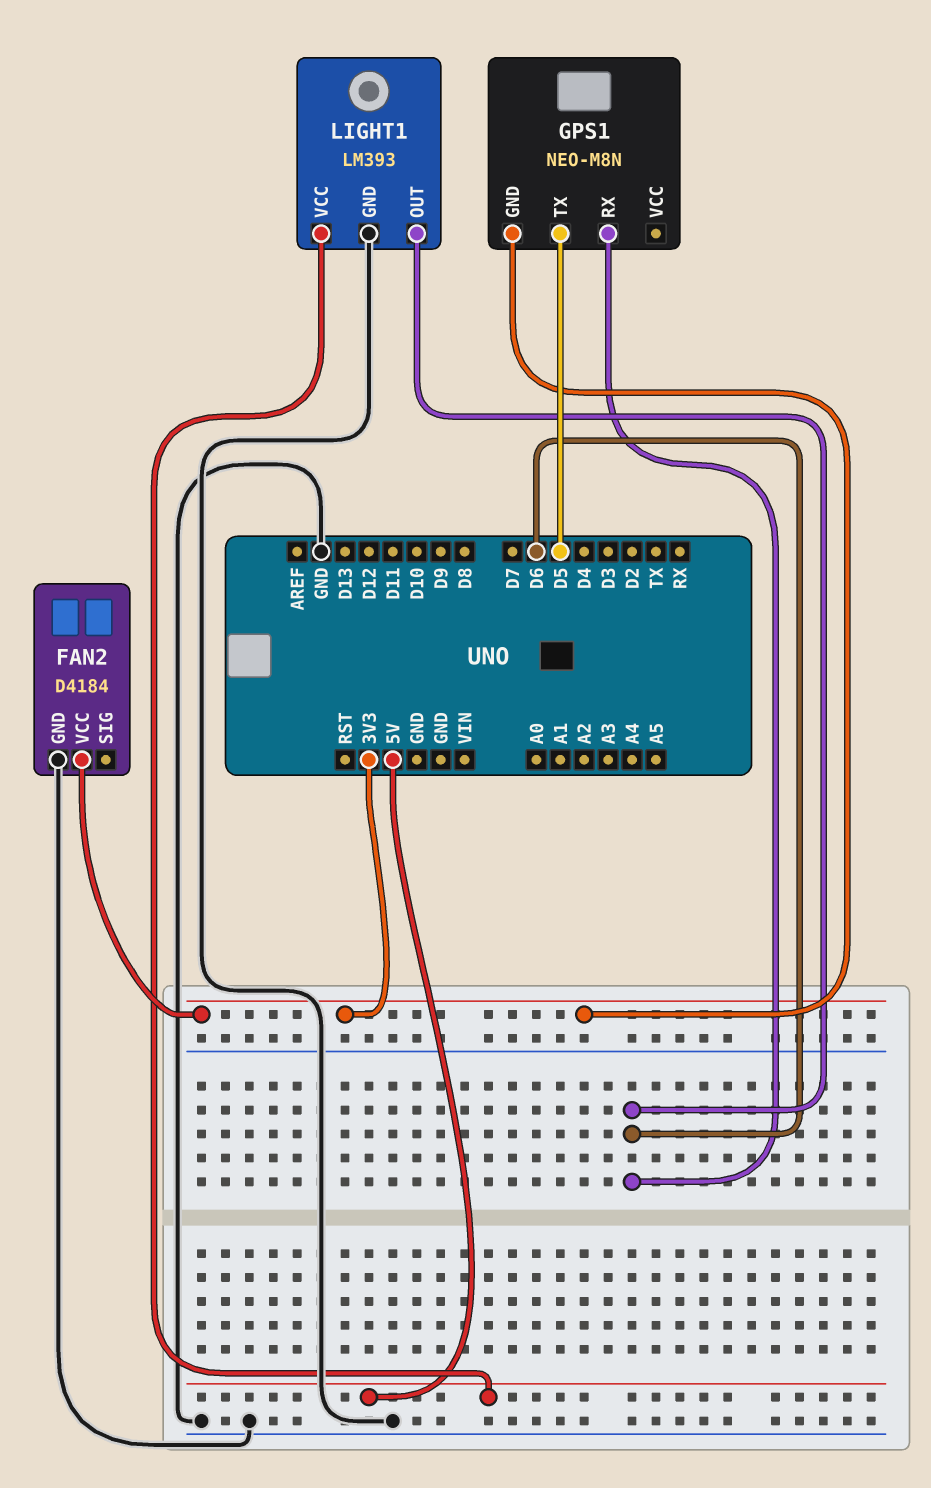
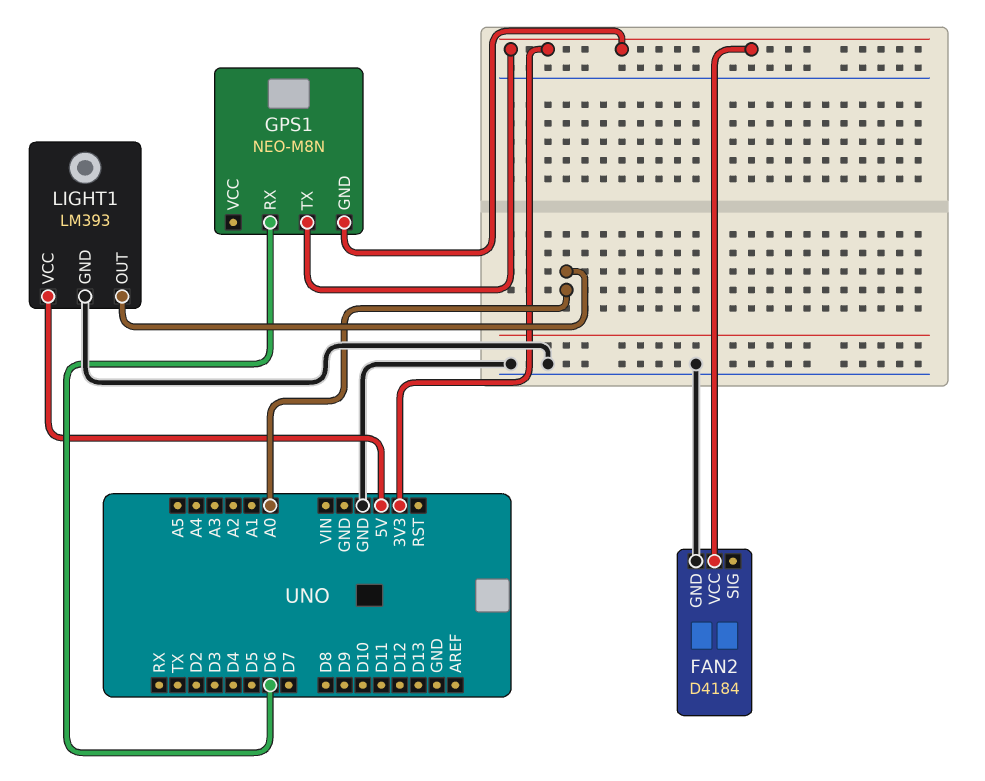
GPS1 pin TX: D5 -> 3V3
LIGHT1 pin OUT: D6 -> A0

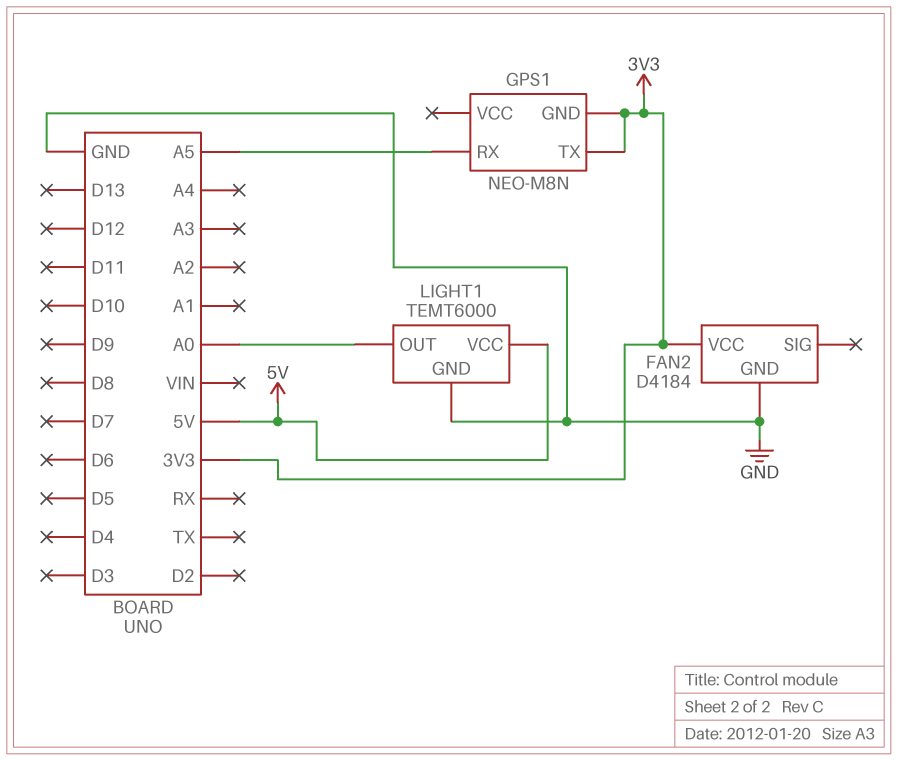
GPS1 pin RX: D6 -> A5
LIGHT1: LM393 -> TEMT6000

